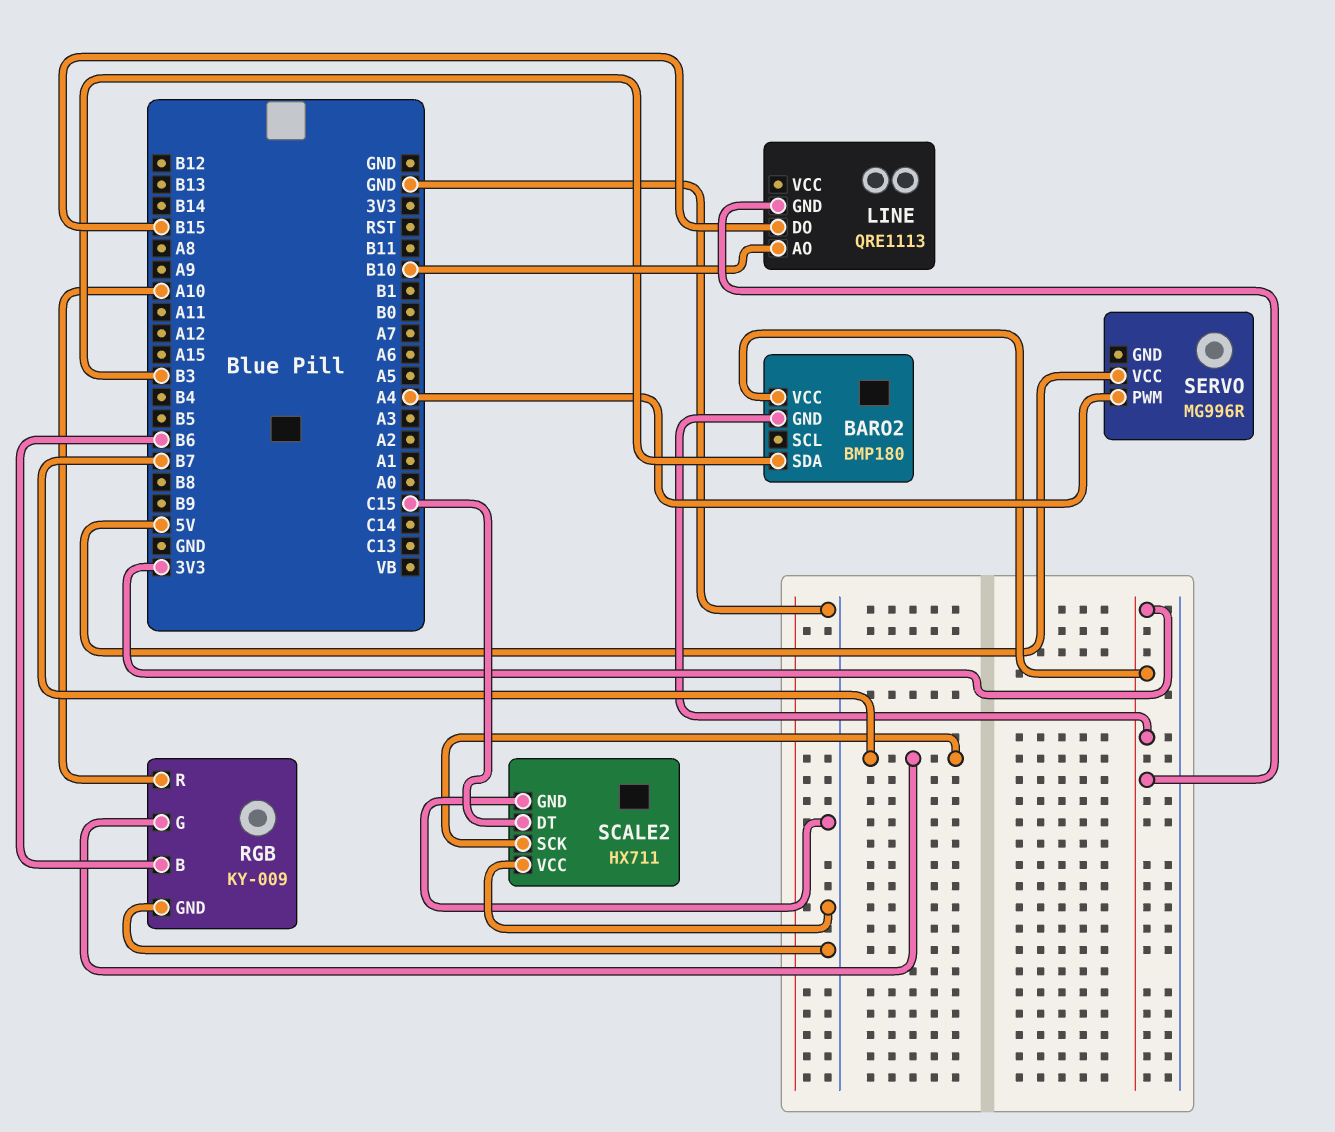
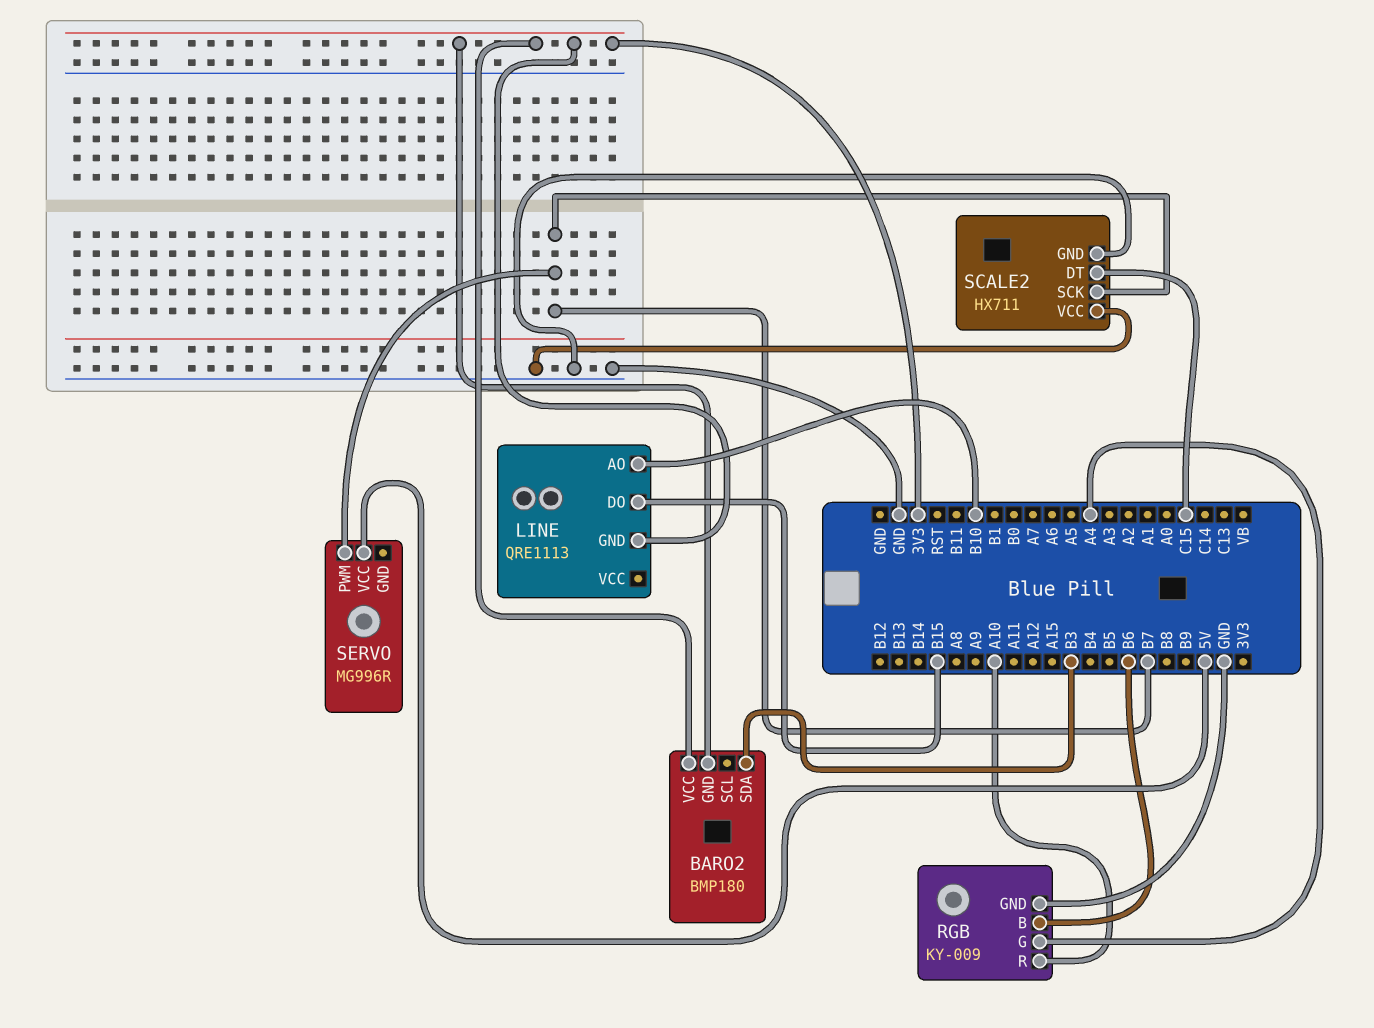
RGB pin G: B7 -> A4
SERVO pin PWM: A4 -> B7

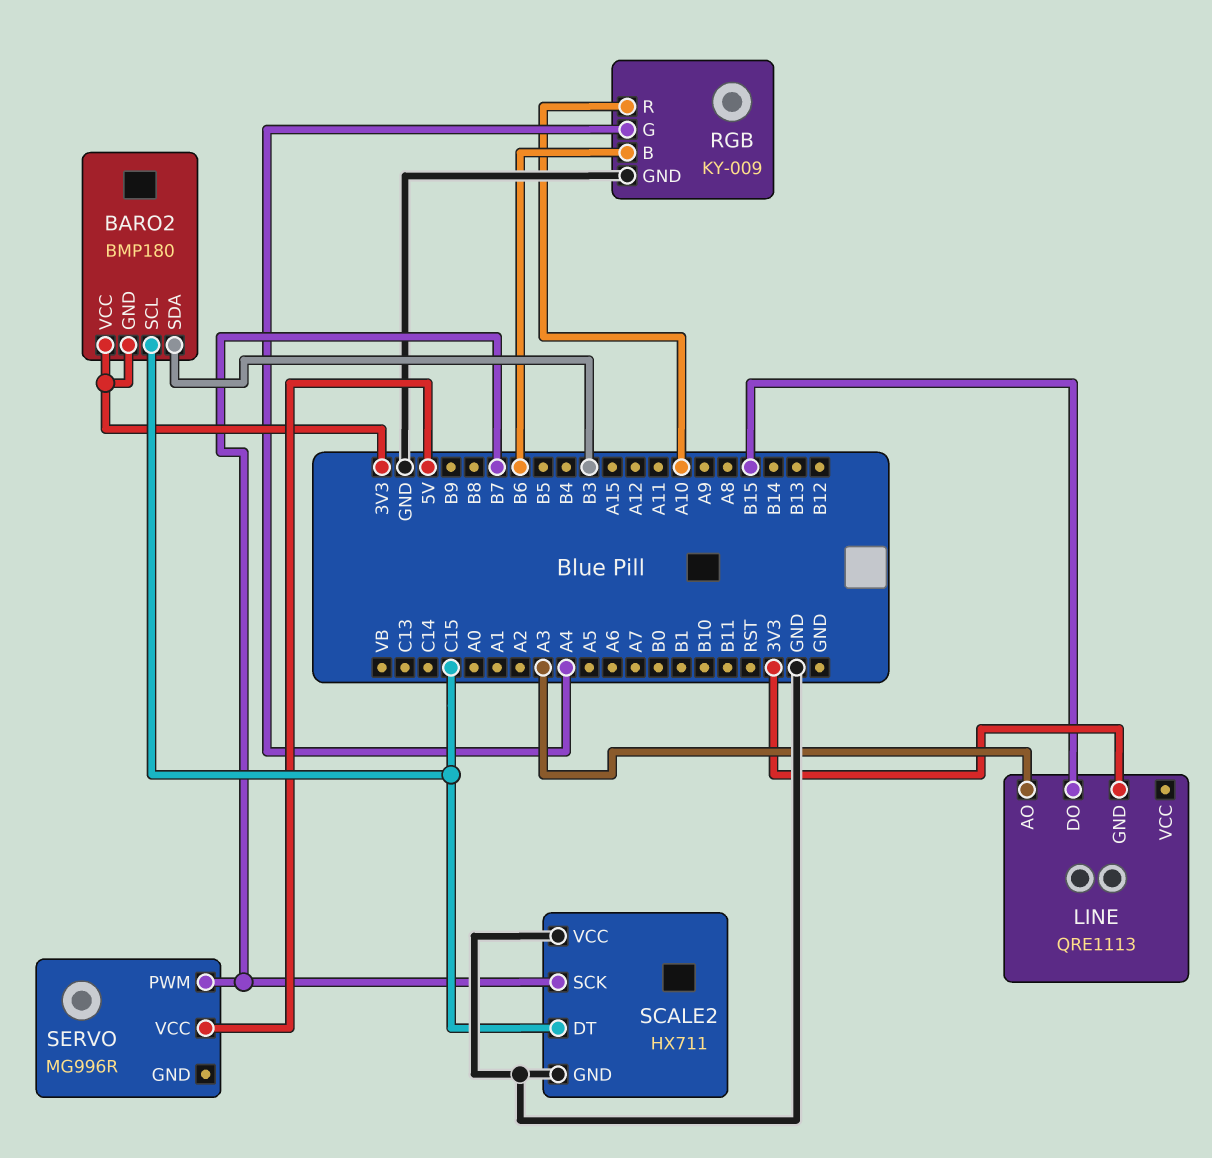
BARO2 pin SCL: none -> C15
LINE pin AO: B10 -> A3

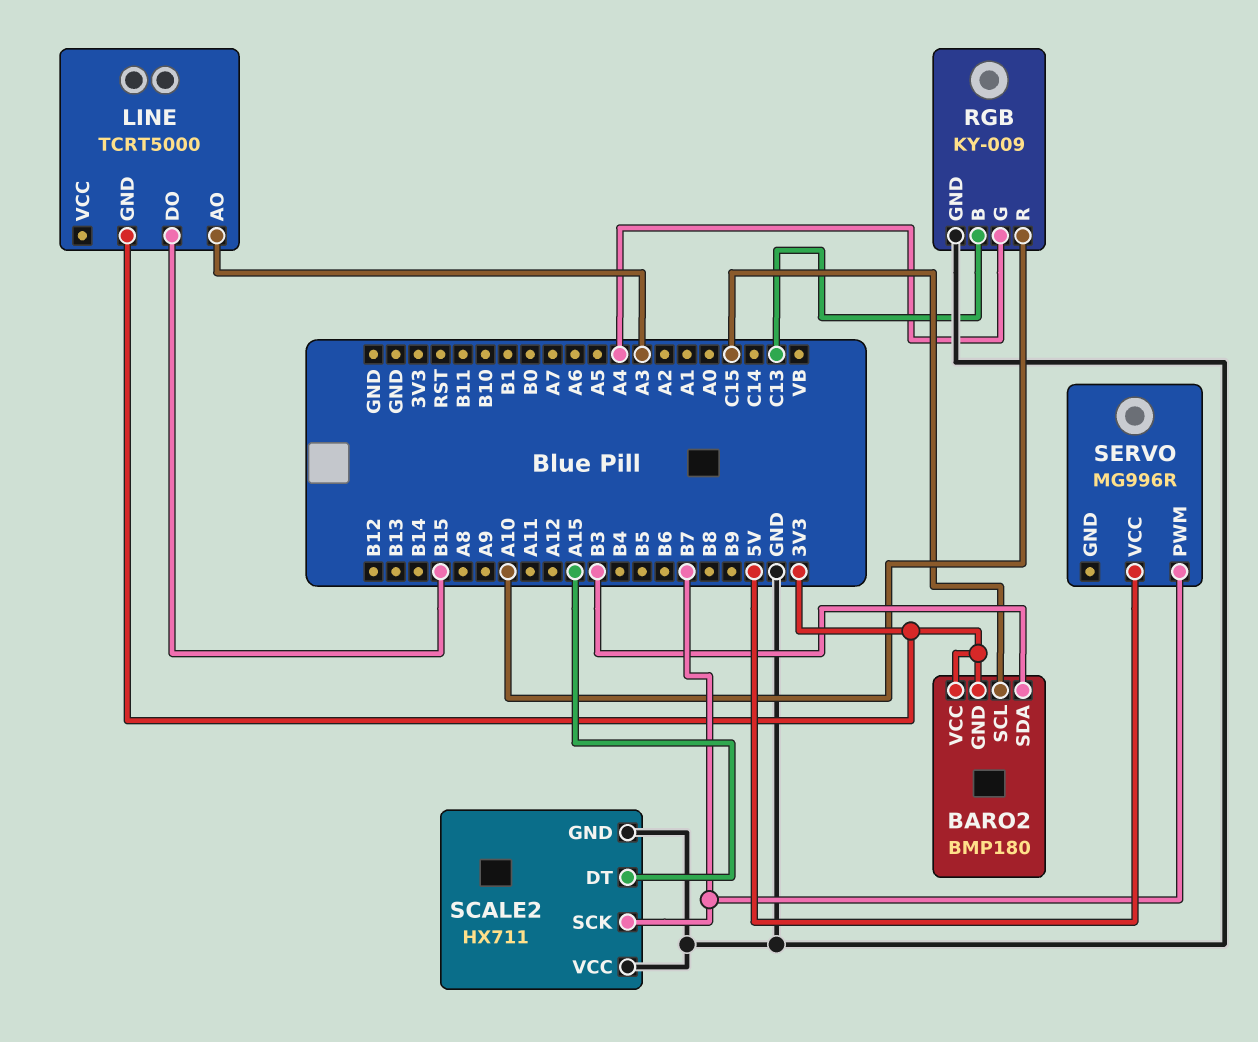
LINE: QRE1113 -> TCRT5000
RGB pin B: B6 -> C13
SCALE2 pin DT: C15 -> A15

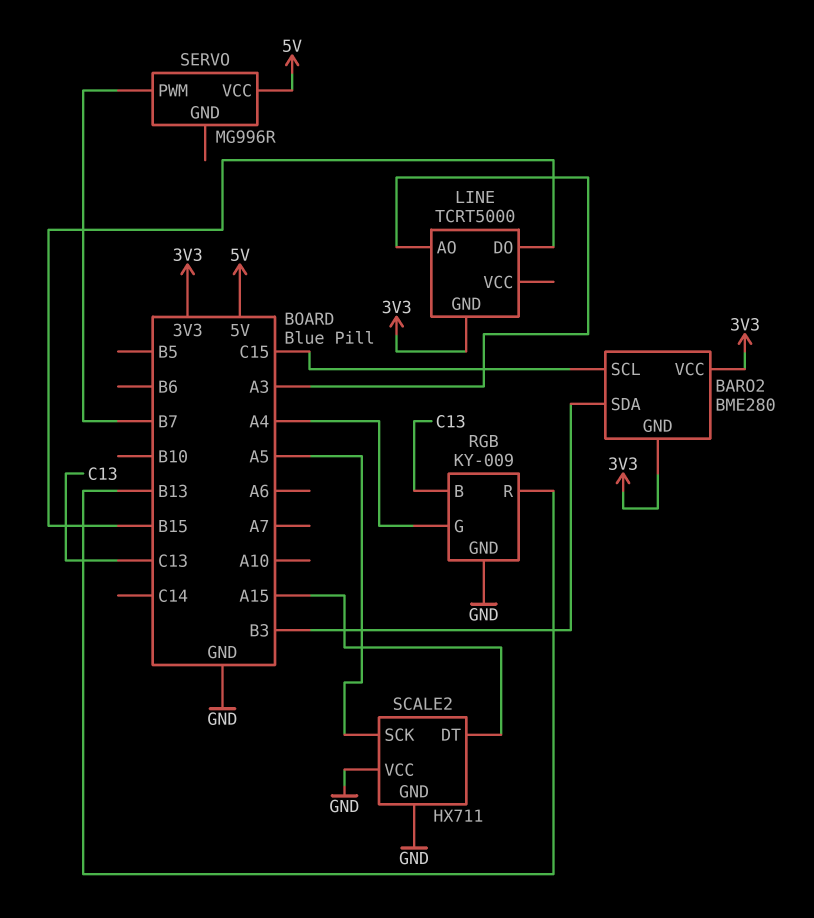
BARO2: BMP180 -> BME280
RGB pin R: A10 -> B13
SCALE2 pin SCK: B7 -> A5

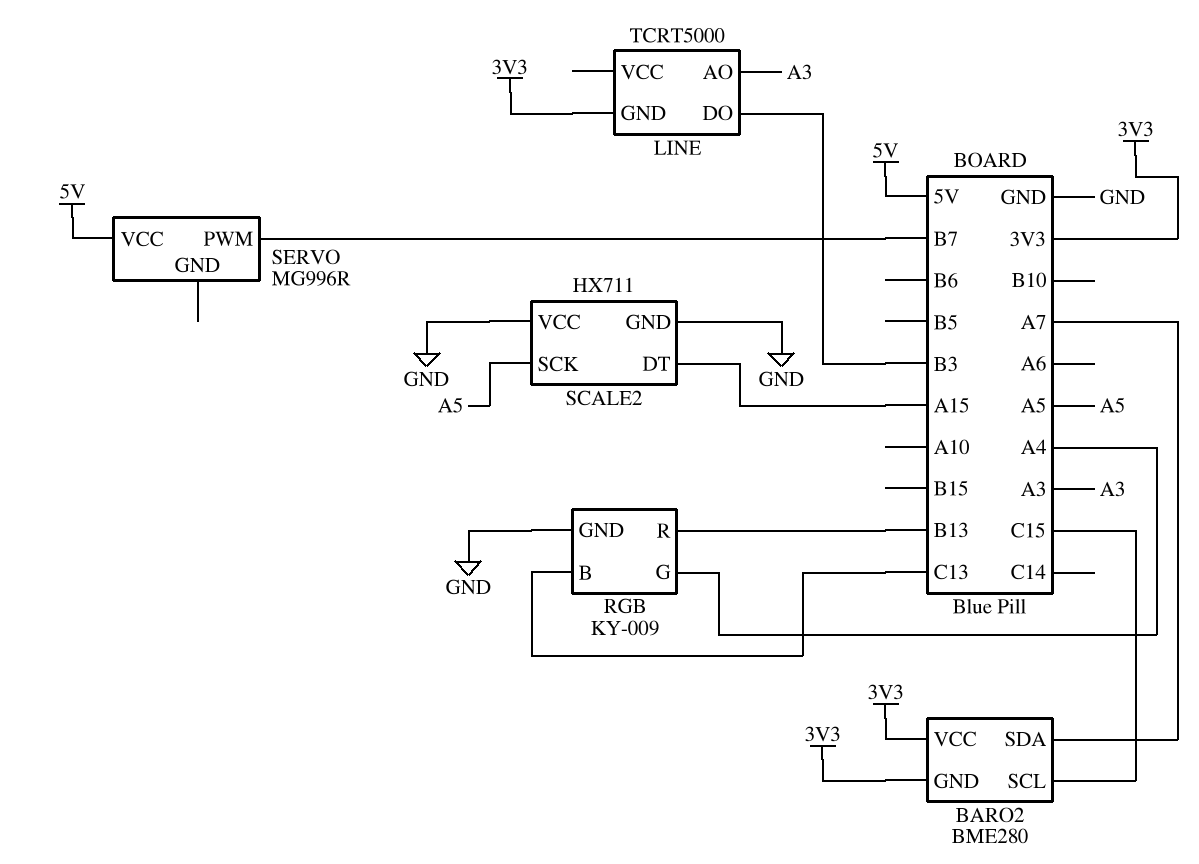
BARO2 pin SDA: B3 -> A7
LINE pin DO: B15 -> B3

